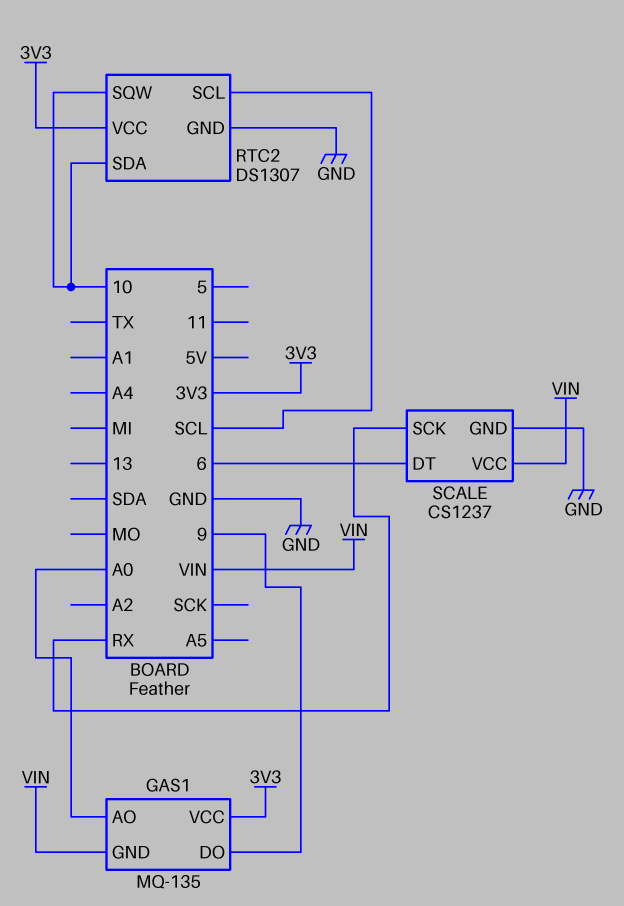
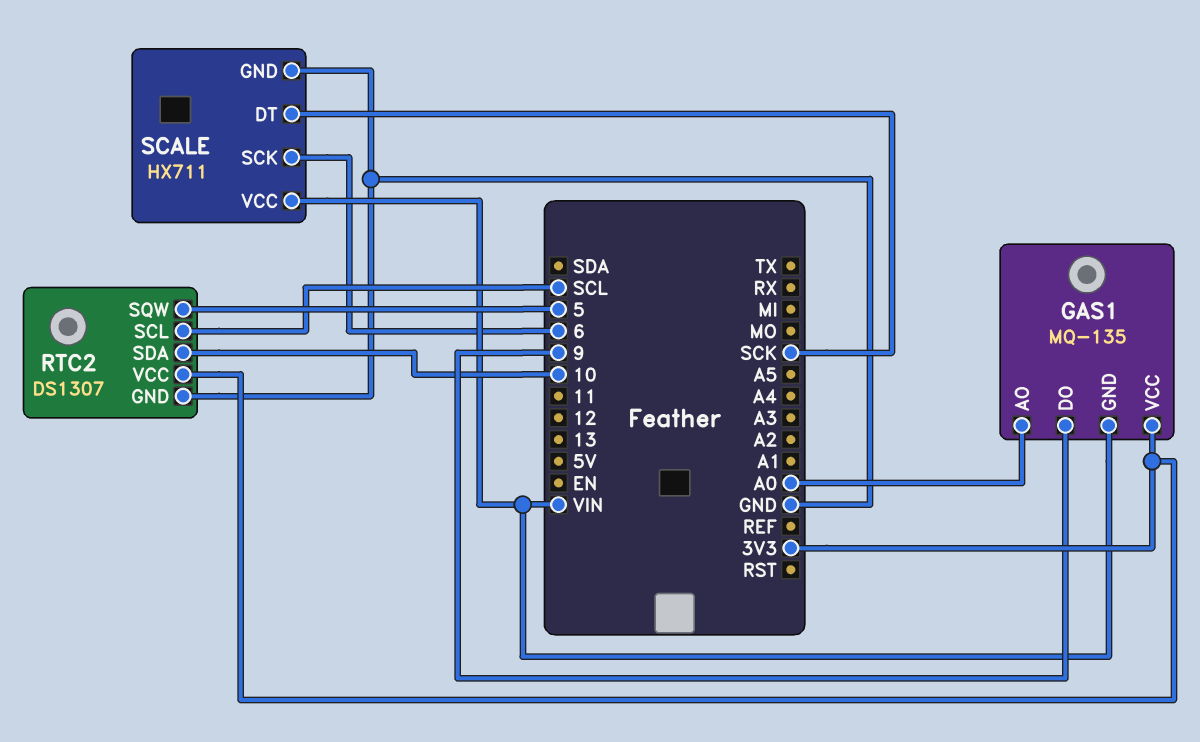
RTC2 pin SQW: 10 -> 5
SCALE: CS1237 -> HX711
SCALE pin DT: 6 -> SCK
SCALE pin SCK: RX -> 6

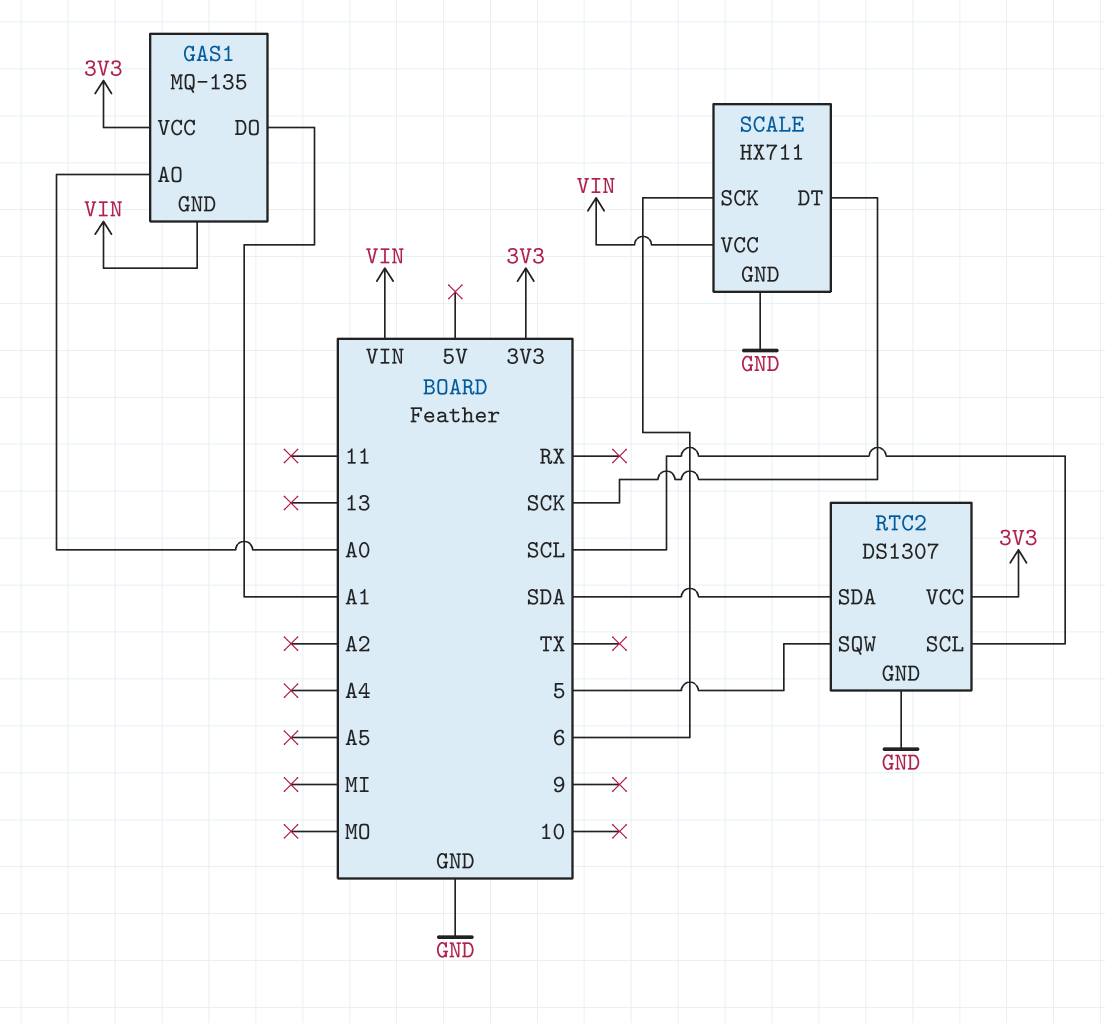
GAS1 pin DO: 9 -> A1
RTC2 pin SDA: 10 -> SDA

